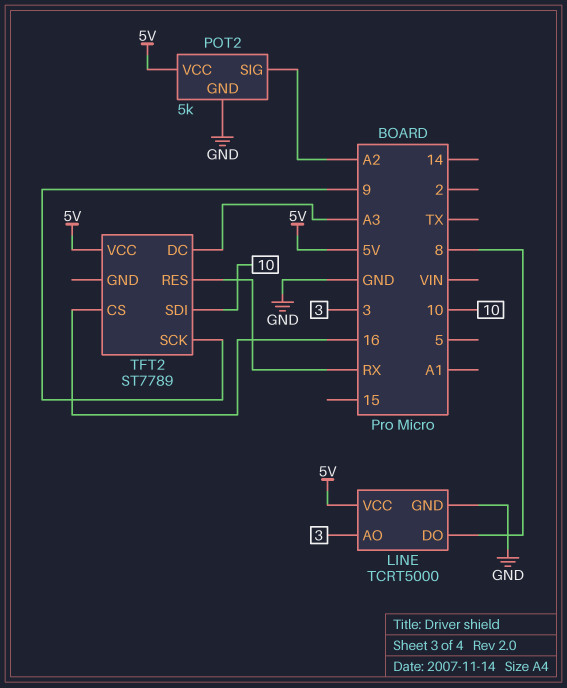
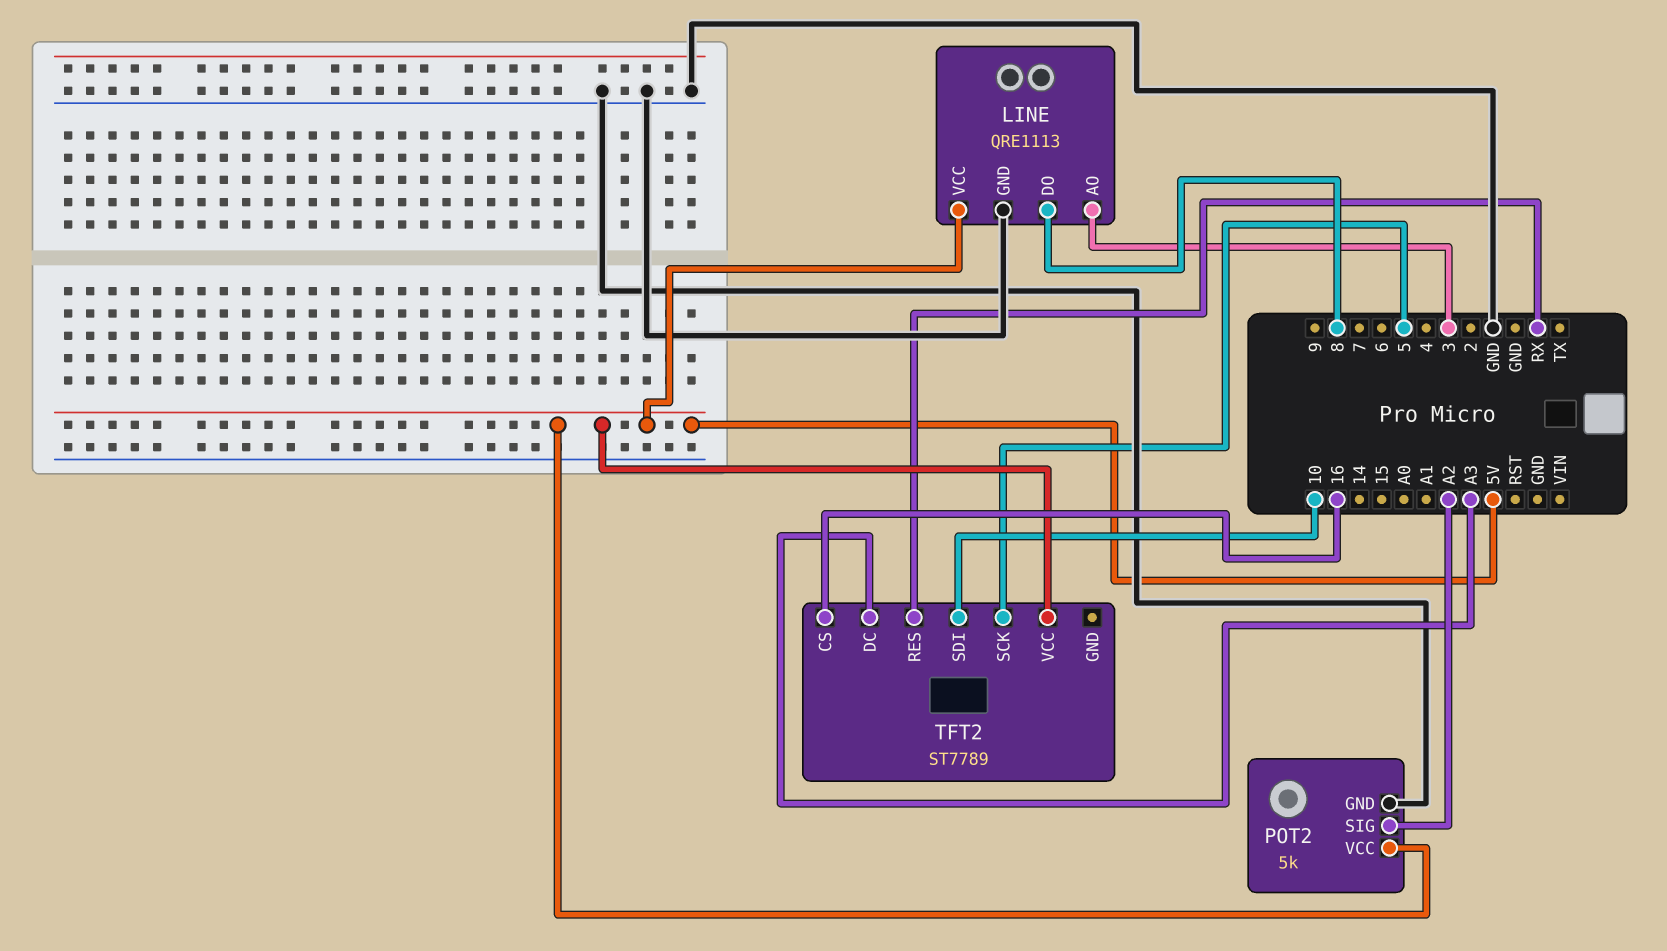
LINE: TCRT5000 -> QRE1113
TFT2 pin SCK: 9 -> 5

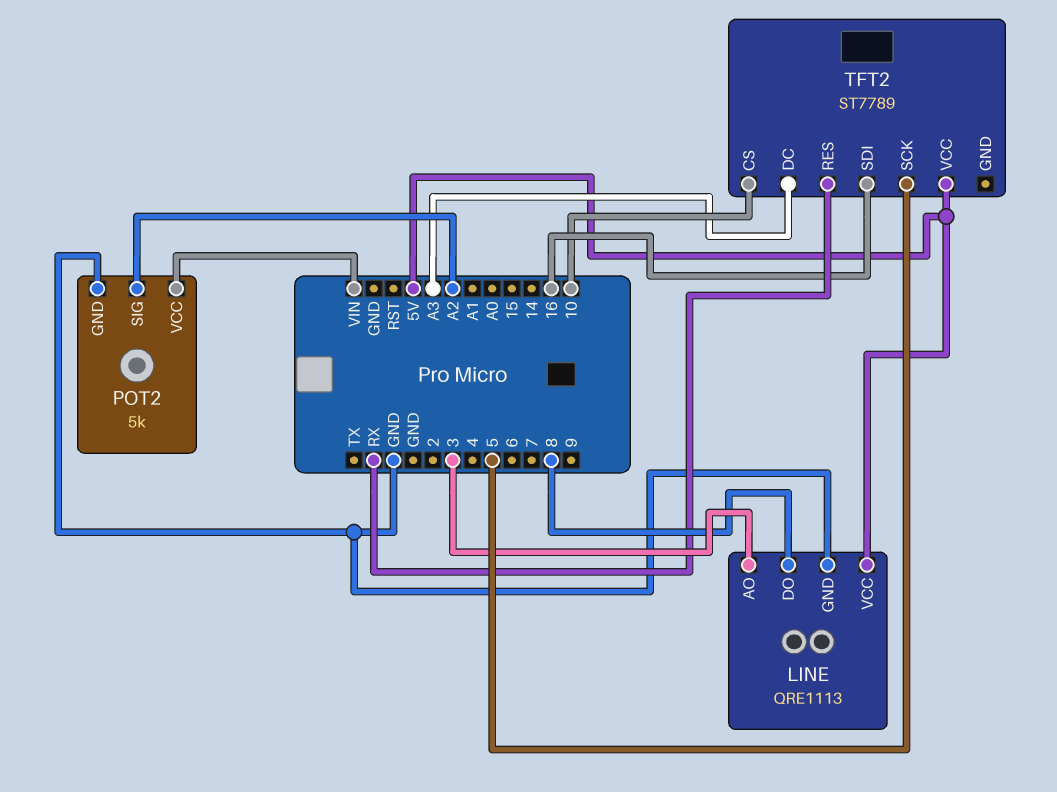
POT2 pin VCC: 5V -> VIN
TFT2 pin CS: 16 -> 10
TFT2 pin SDI: 10 -> 16

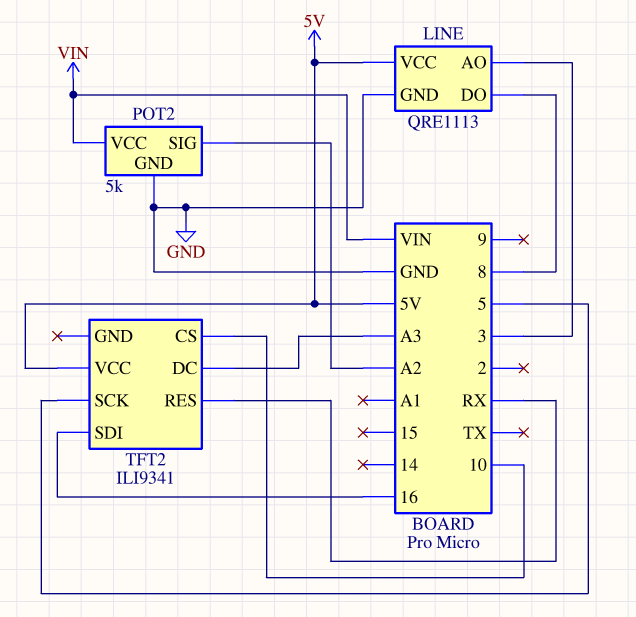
TFT2: ST7789 -> ILI9341

